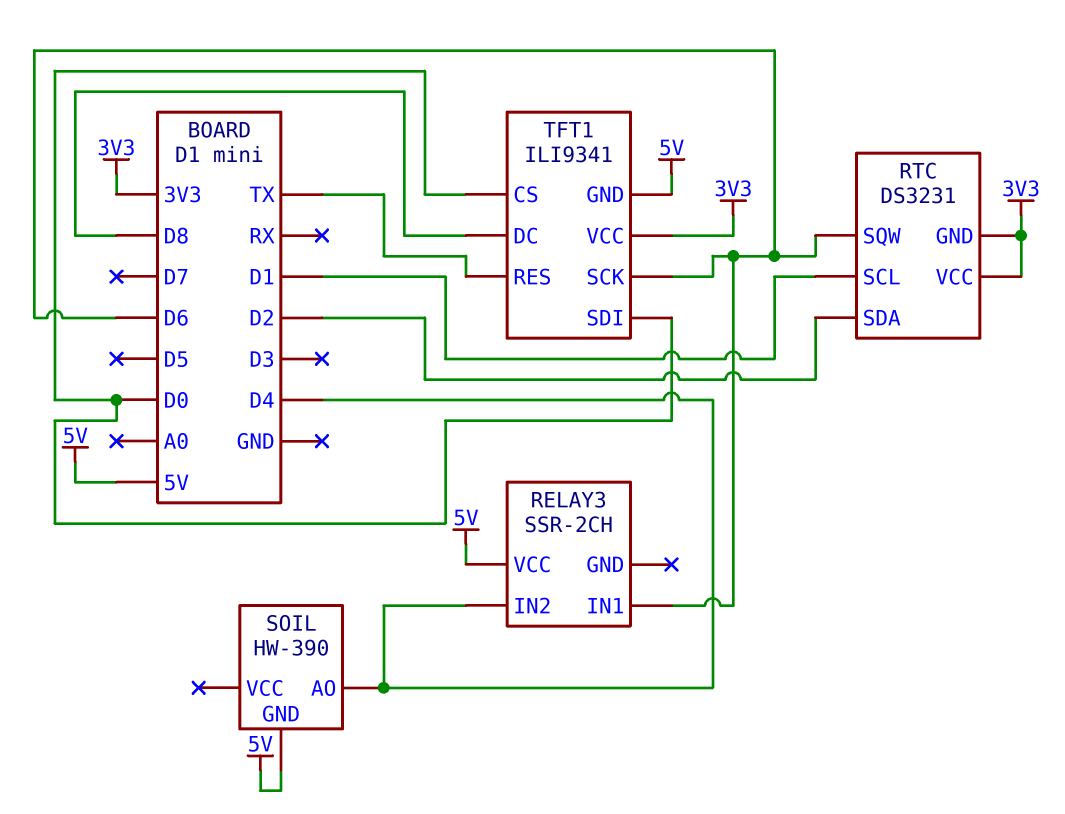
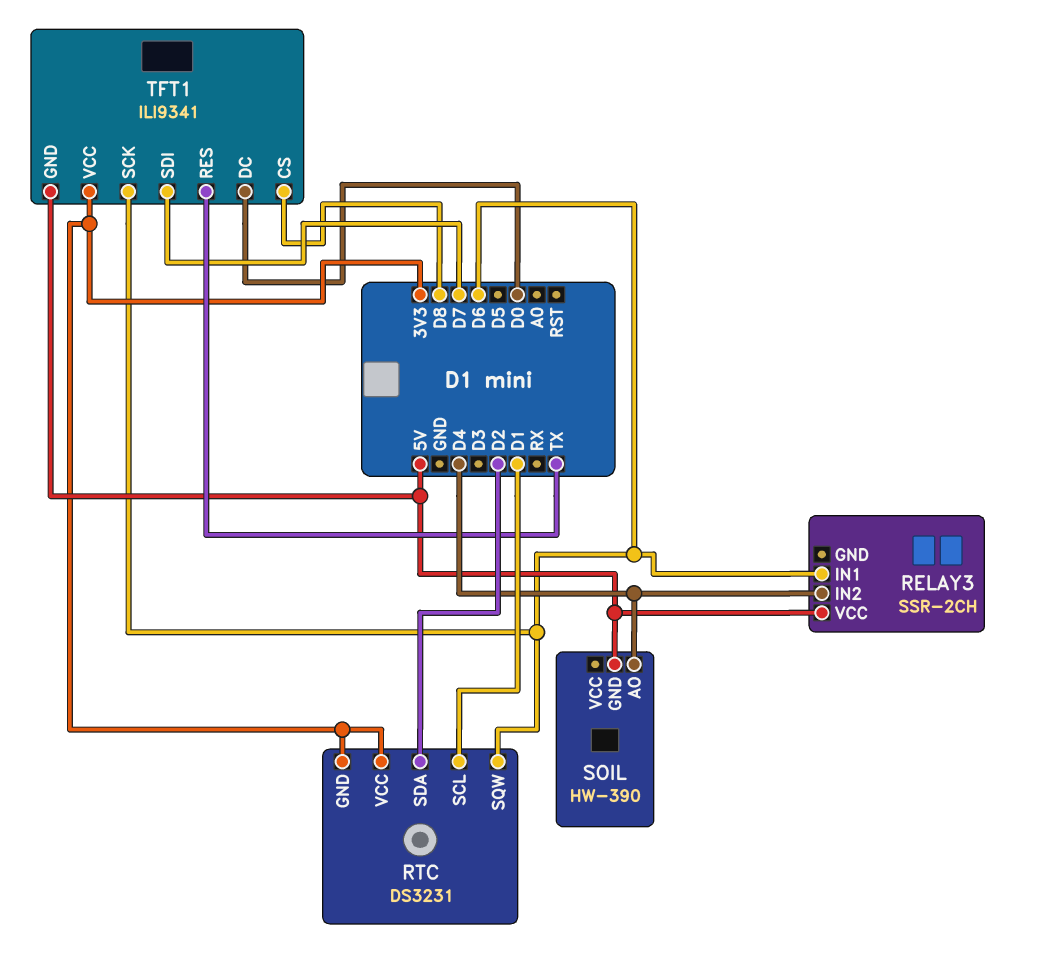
TFT1 pin CS: D0 -> D8
TFT1 pin DC: D8 -> D0
TFT1 pin SDI: D0 -> D7

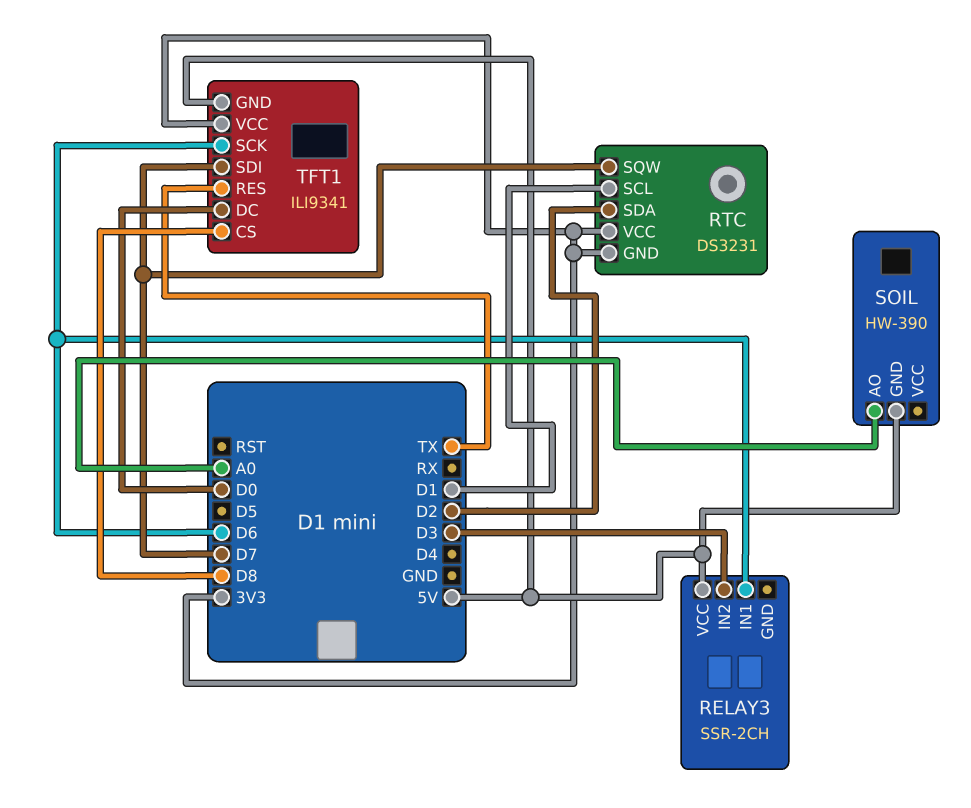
RELAY3 pin IN2: D4 -> D3
RTC pin SQW: D6 -> D7
SOIL pin AO: D4 -> A0

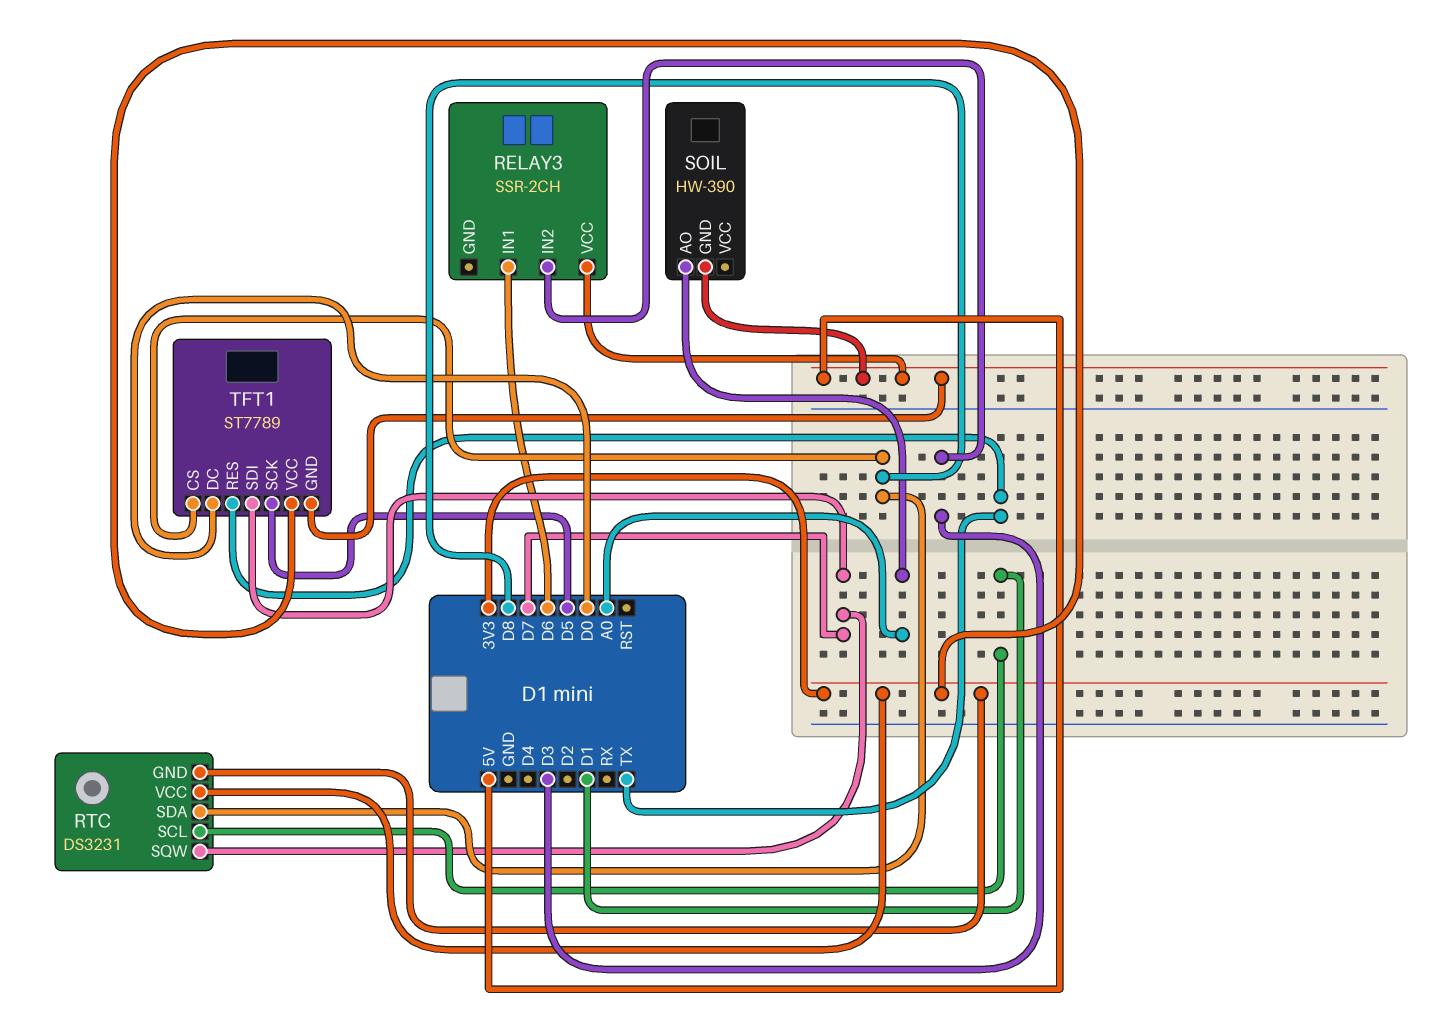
RTC pin SDA: D2 -> D8
TFT1: ILI9341 -> ST7789
TFT1 pin SCK: D6 -> D5

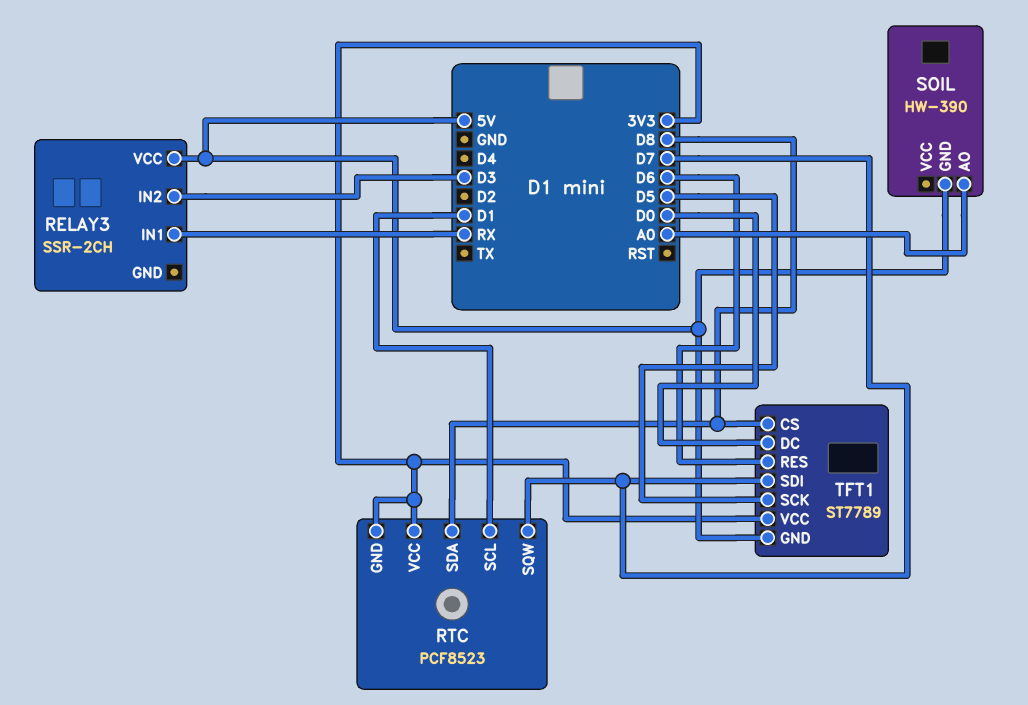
RELAY3 pin IN1: D6 -> RX
RTC: DS3231 -> PCF8523
TFT1 pin RES: TX -> D6

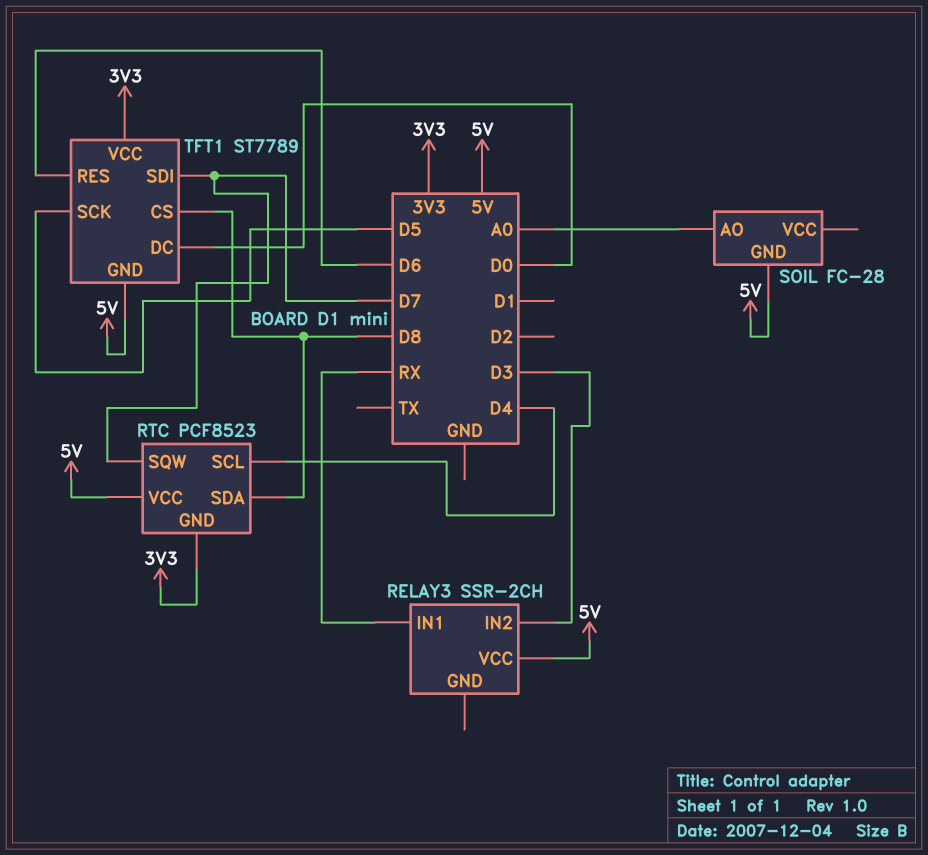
RTC pin SCL: D1 -> D4
RTC pin VCC: 3V3 -> 5V
SOIL: HW-390 -> FC-28

